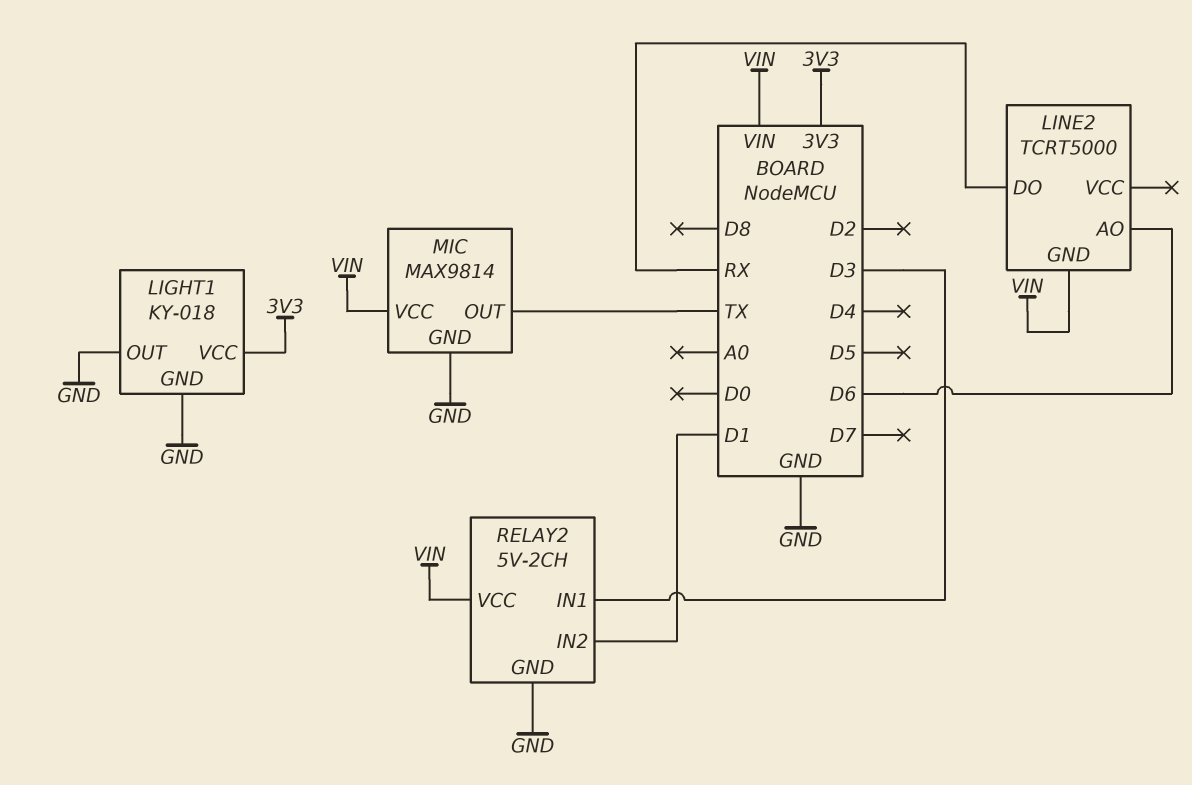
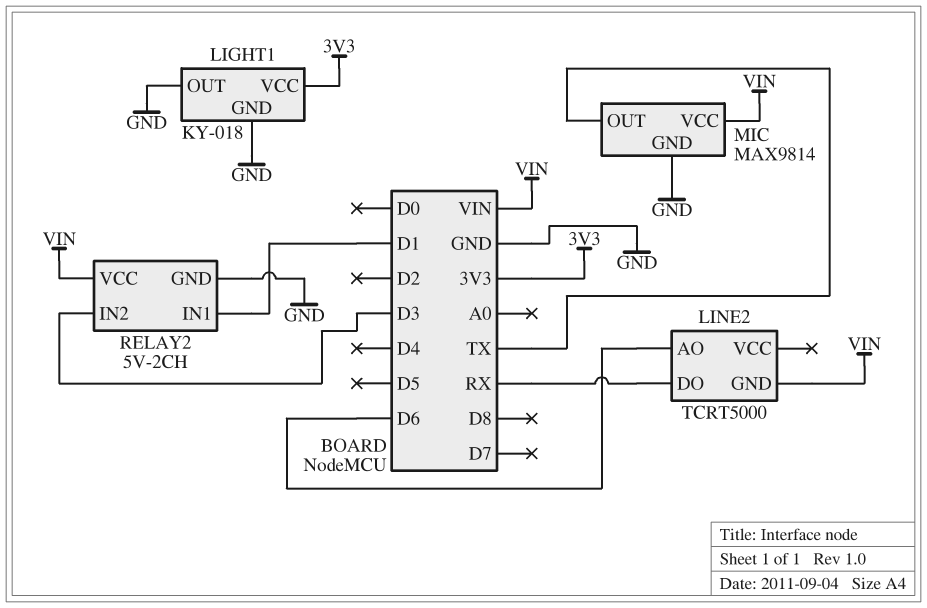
RELAY2 pin IN1: D3 -> D1
RELAY2 pin IN2: D1 -> D3

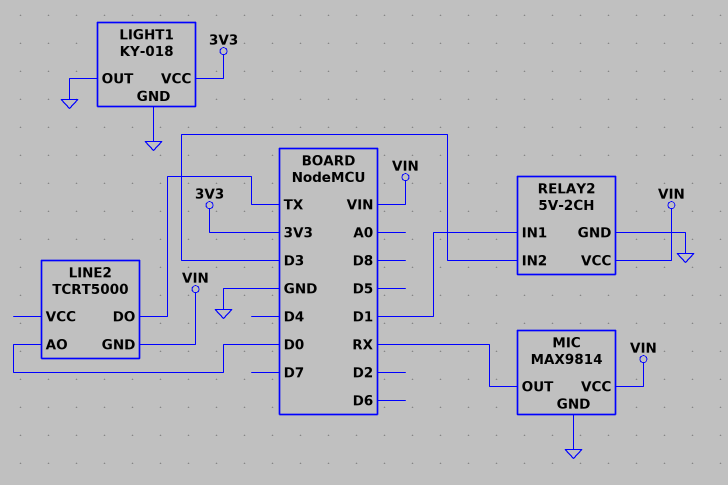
LINE2 pin AO: D6 -> D0
LINE2 pin DO: RX -> TX
MIC pin OUT: TX -> RX

